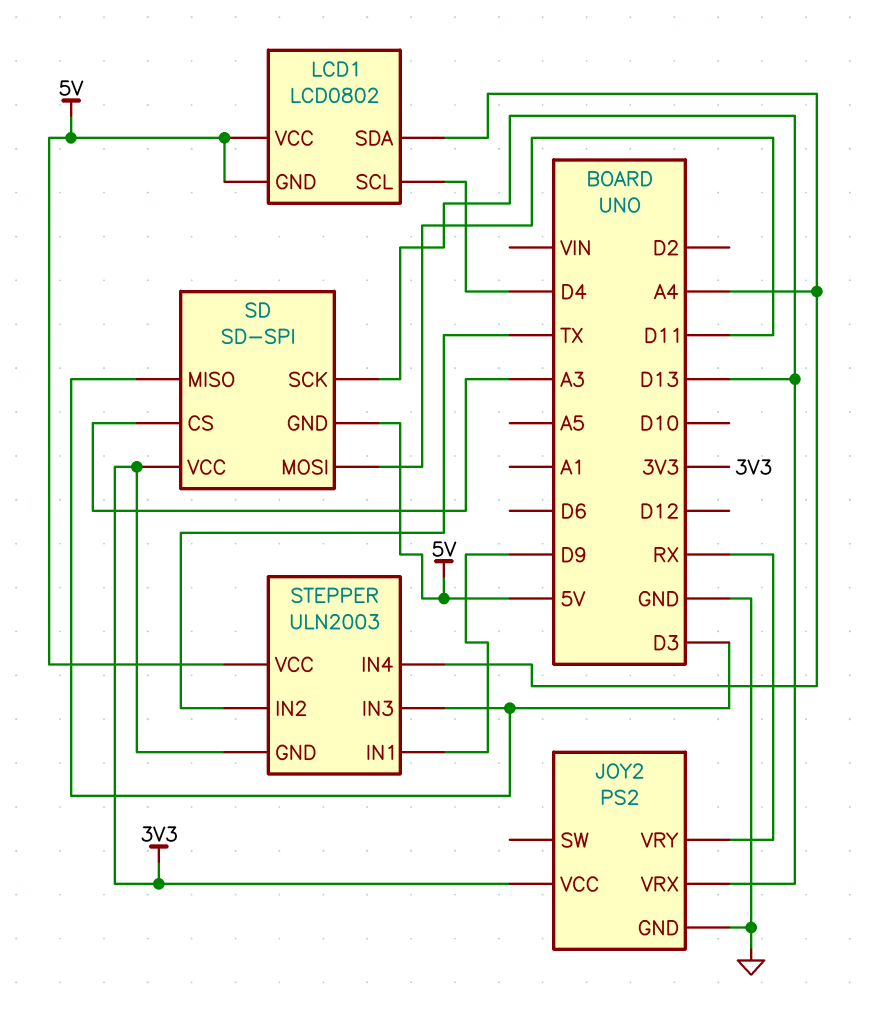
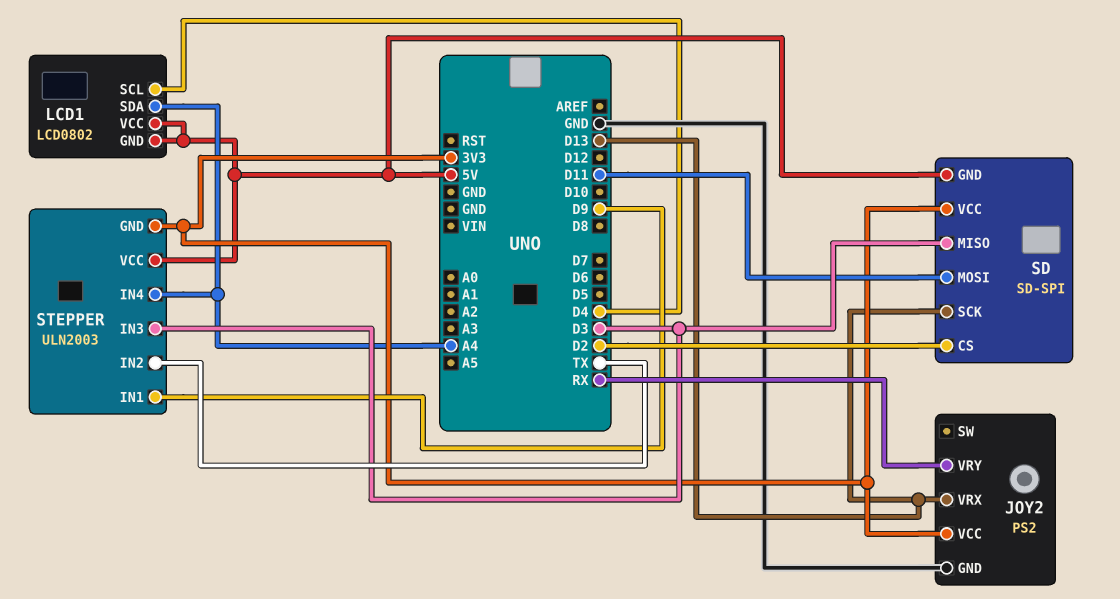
SD pin CS: A3 -> D2

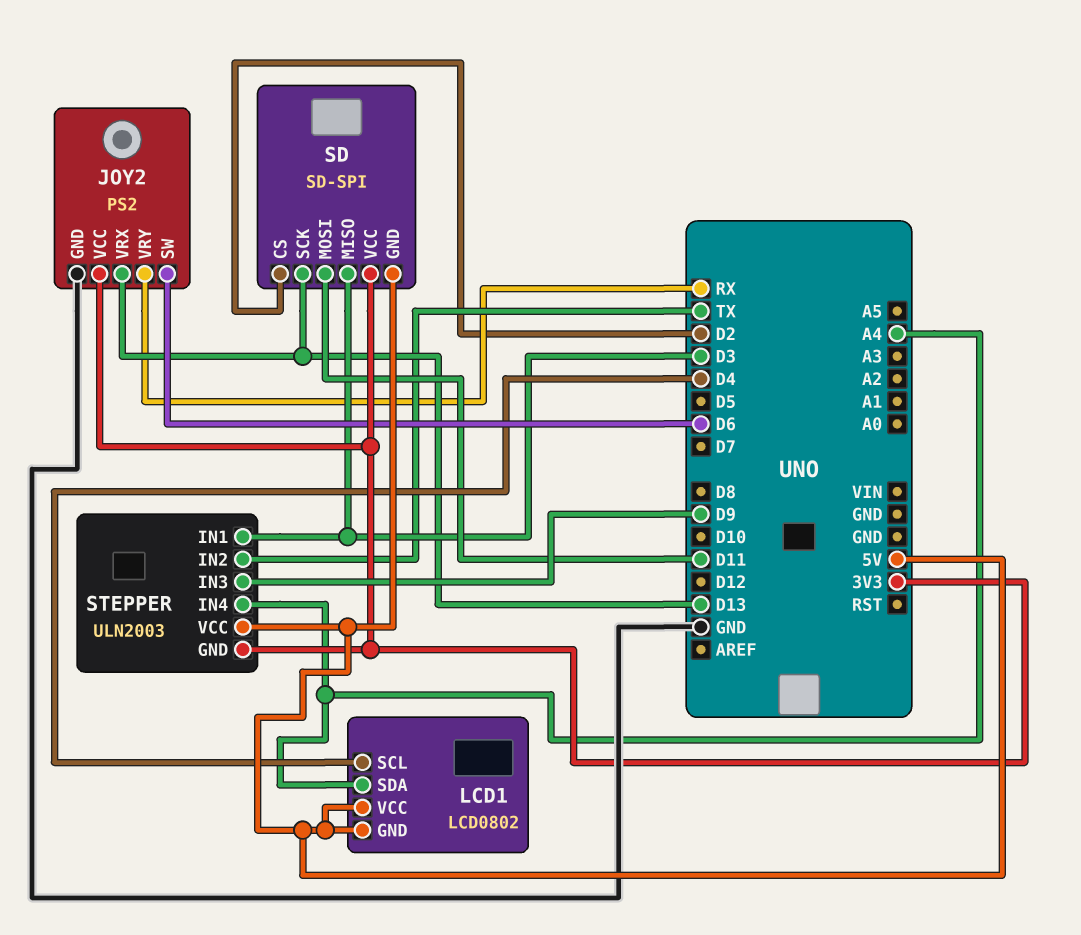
JOY2 pin SW: none -> D6
STEPPER pin IN1: D9 -> D3
STEPPER pin IN3: D3 -> D9

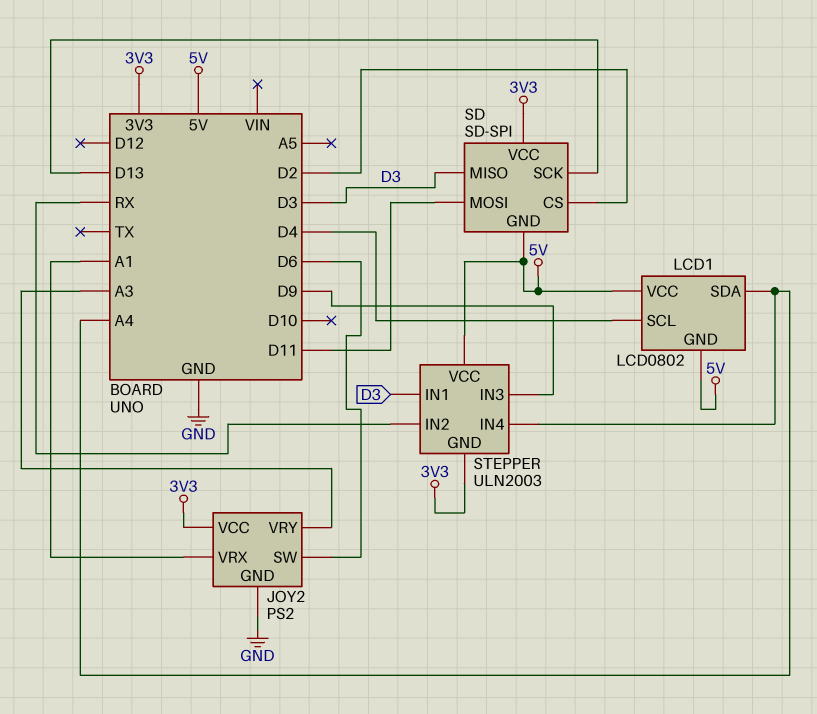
JOY2 pin VRX: D13 -> A1
JOY2 pin VRY: RX -> A3
STEPPER pin IN2: TX -> RX

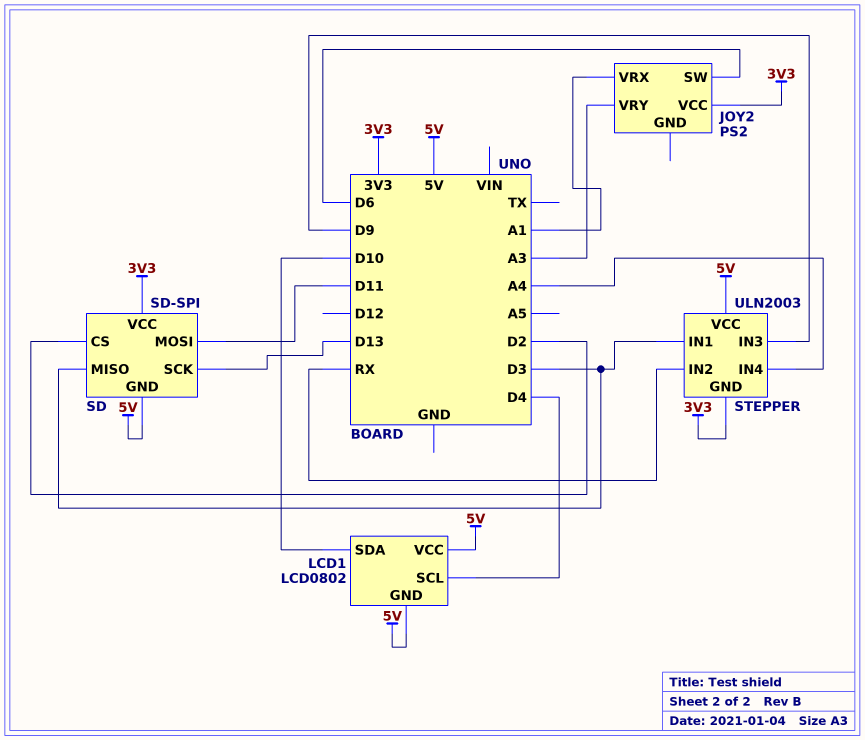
JOY2 pin GND: GND -> none
LCD1 pin SDA: A4 -> D10

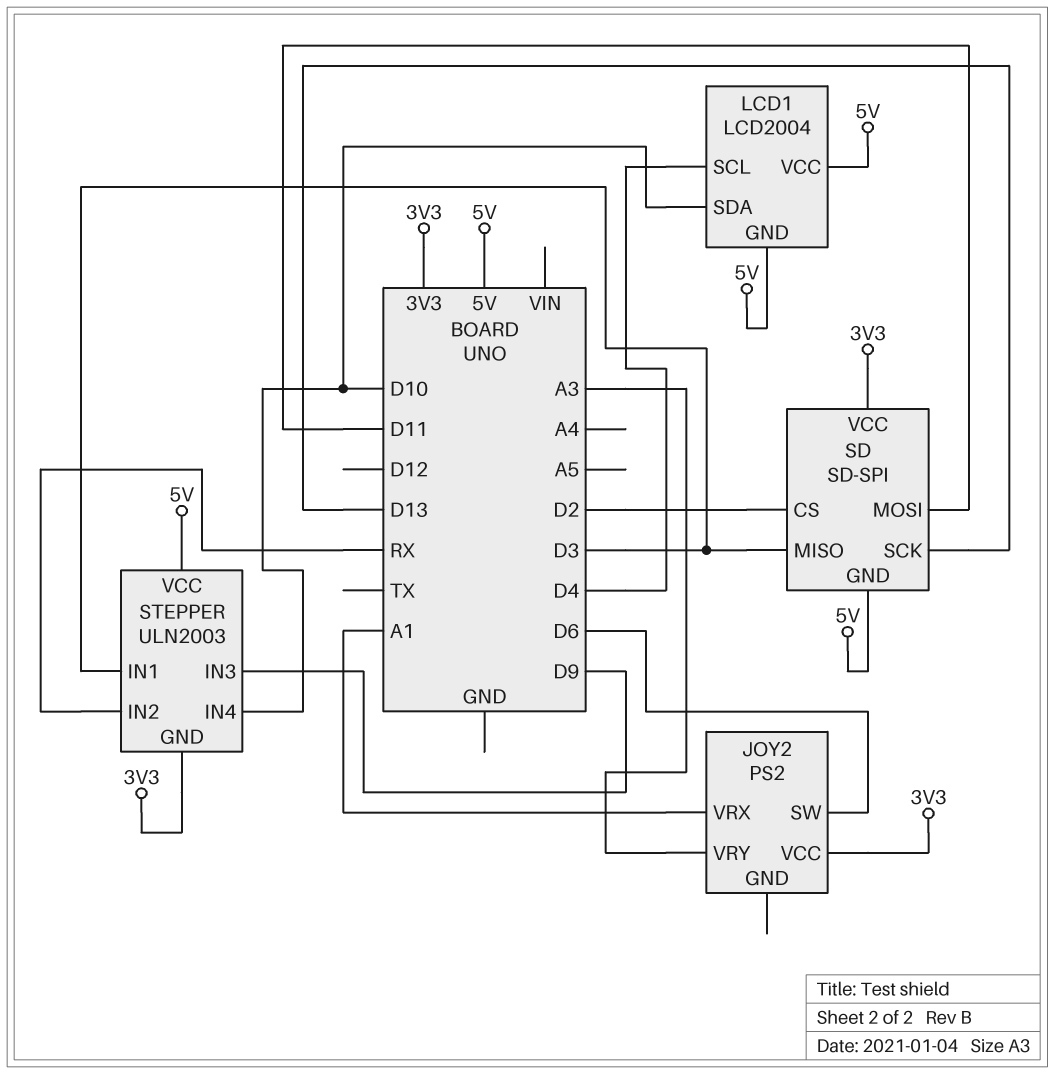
LCD1: LCD0802 -> LCD2004
STEPPER pin IN4: A4 -> D10

